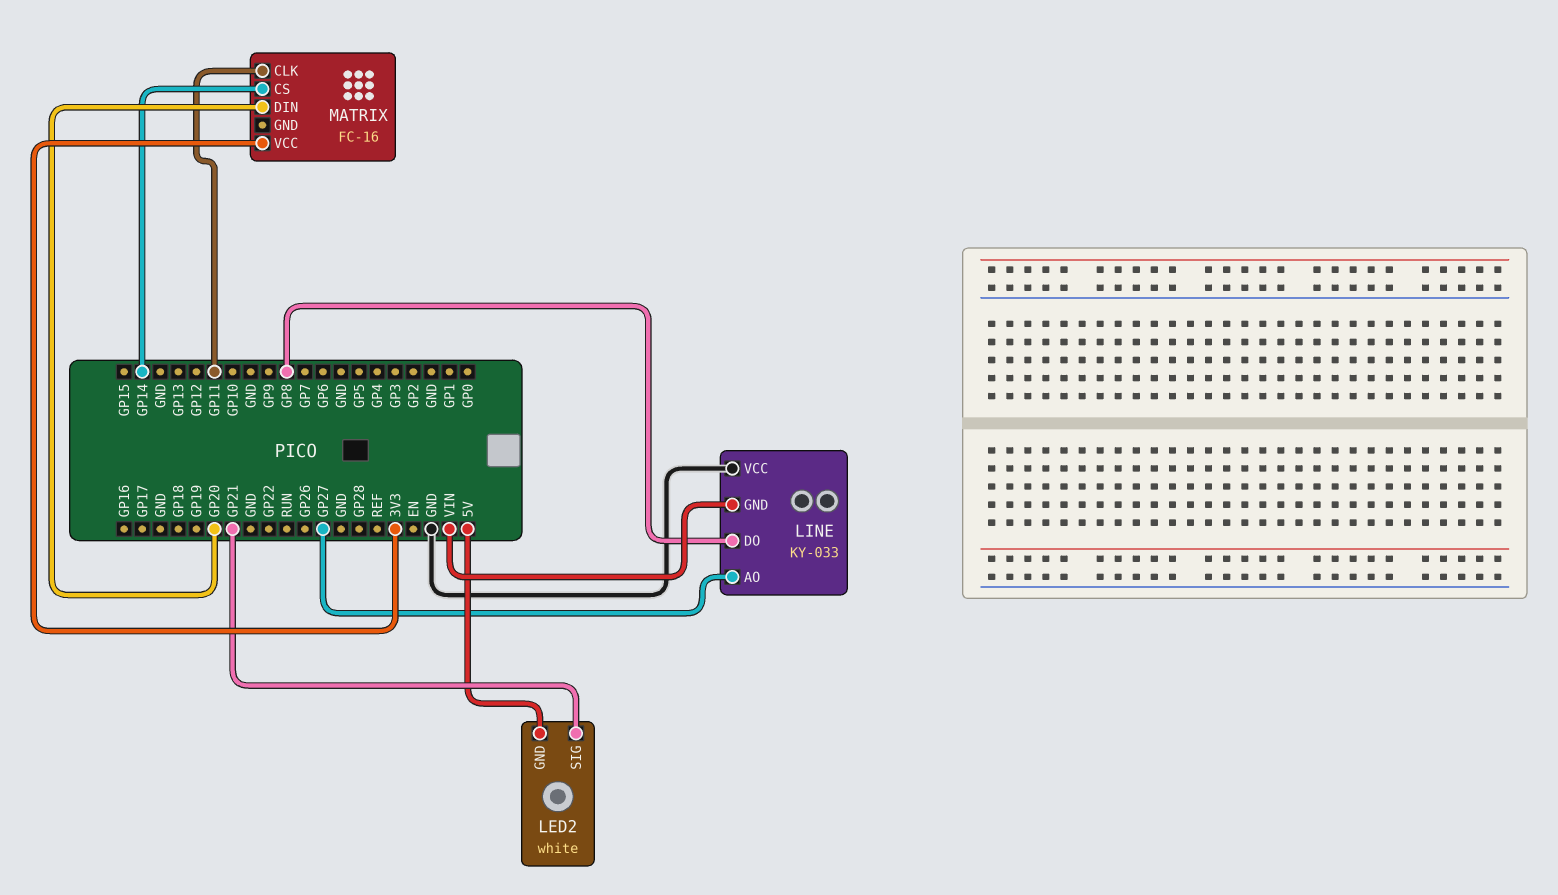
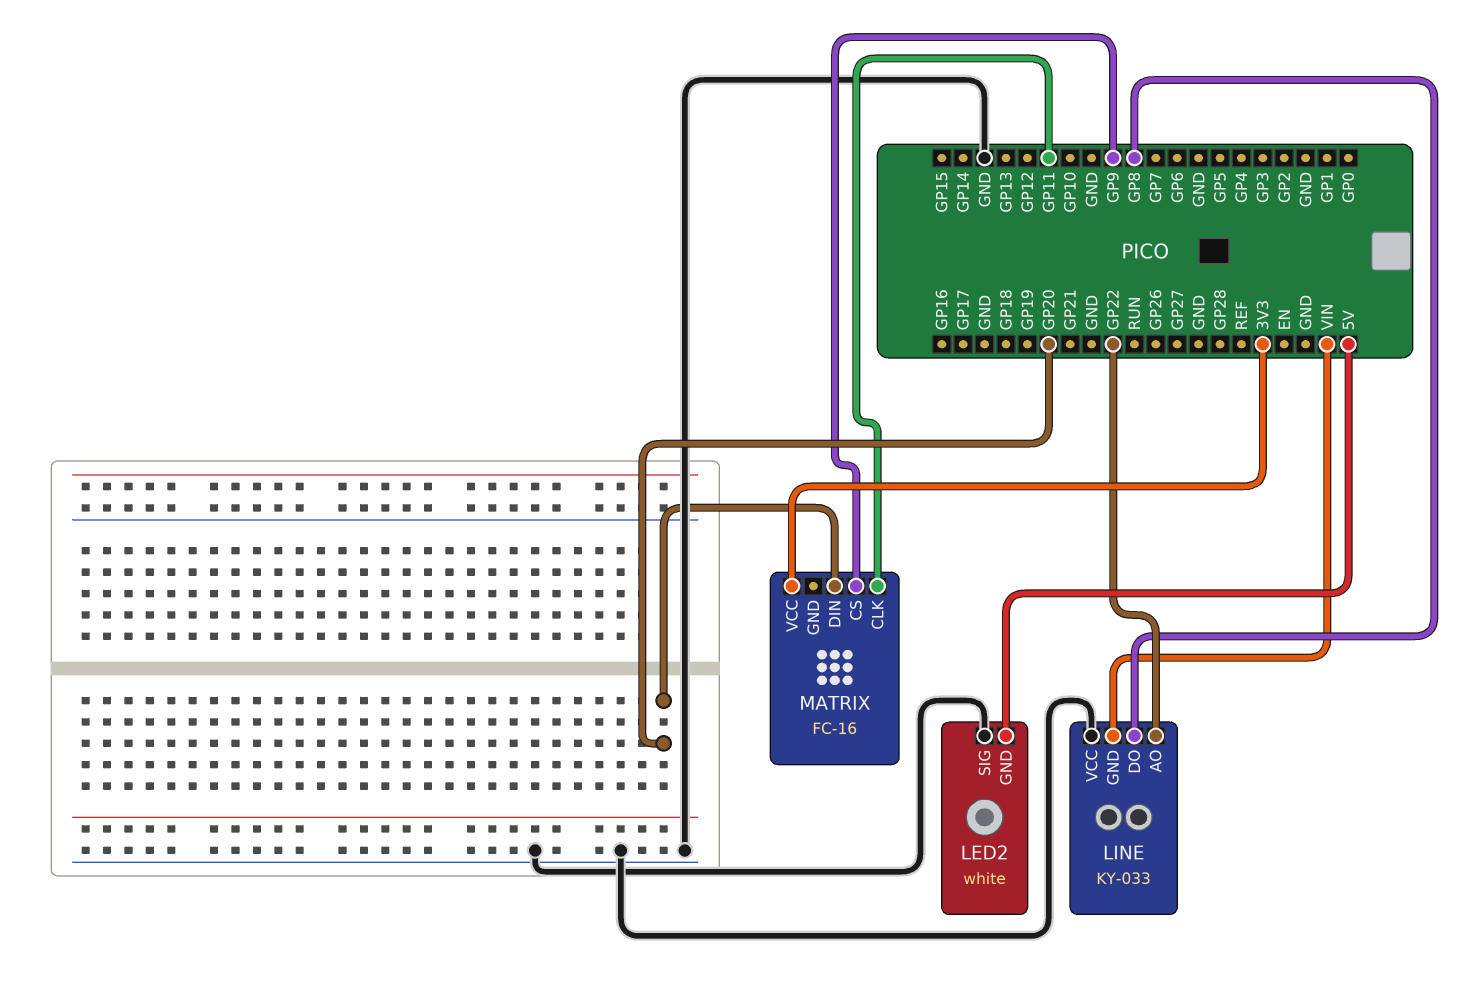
LED2 pin SIG: GP21 -> GND
LINE pin AO: GP27 -> GP22
MATRIX pin CS: GP14 -> GP9

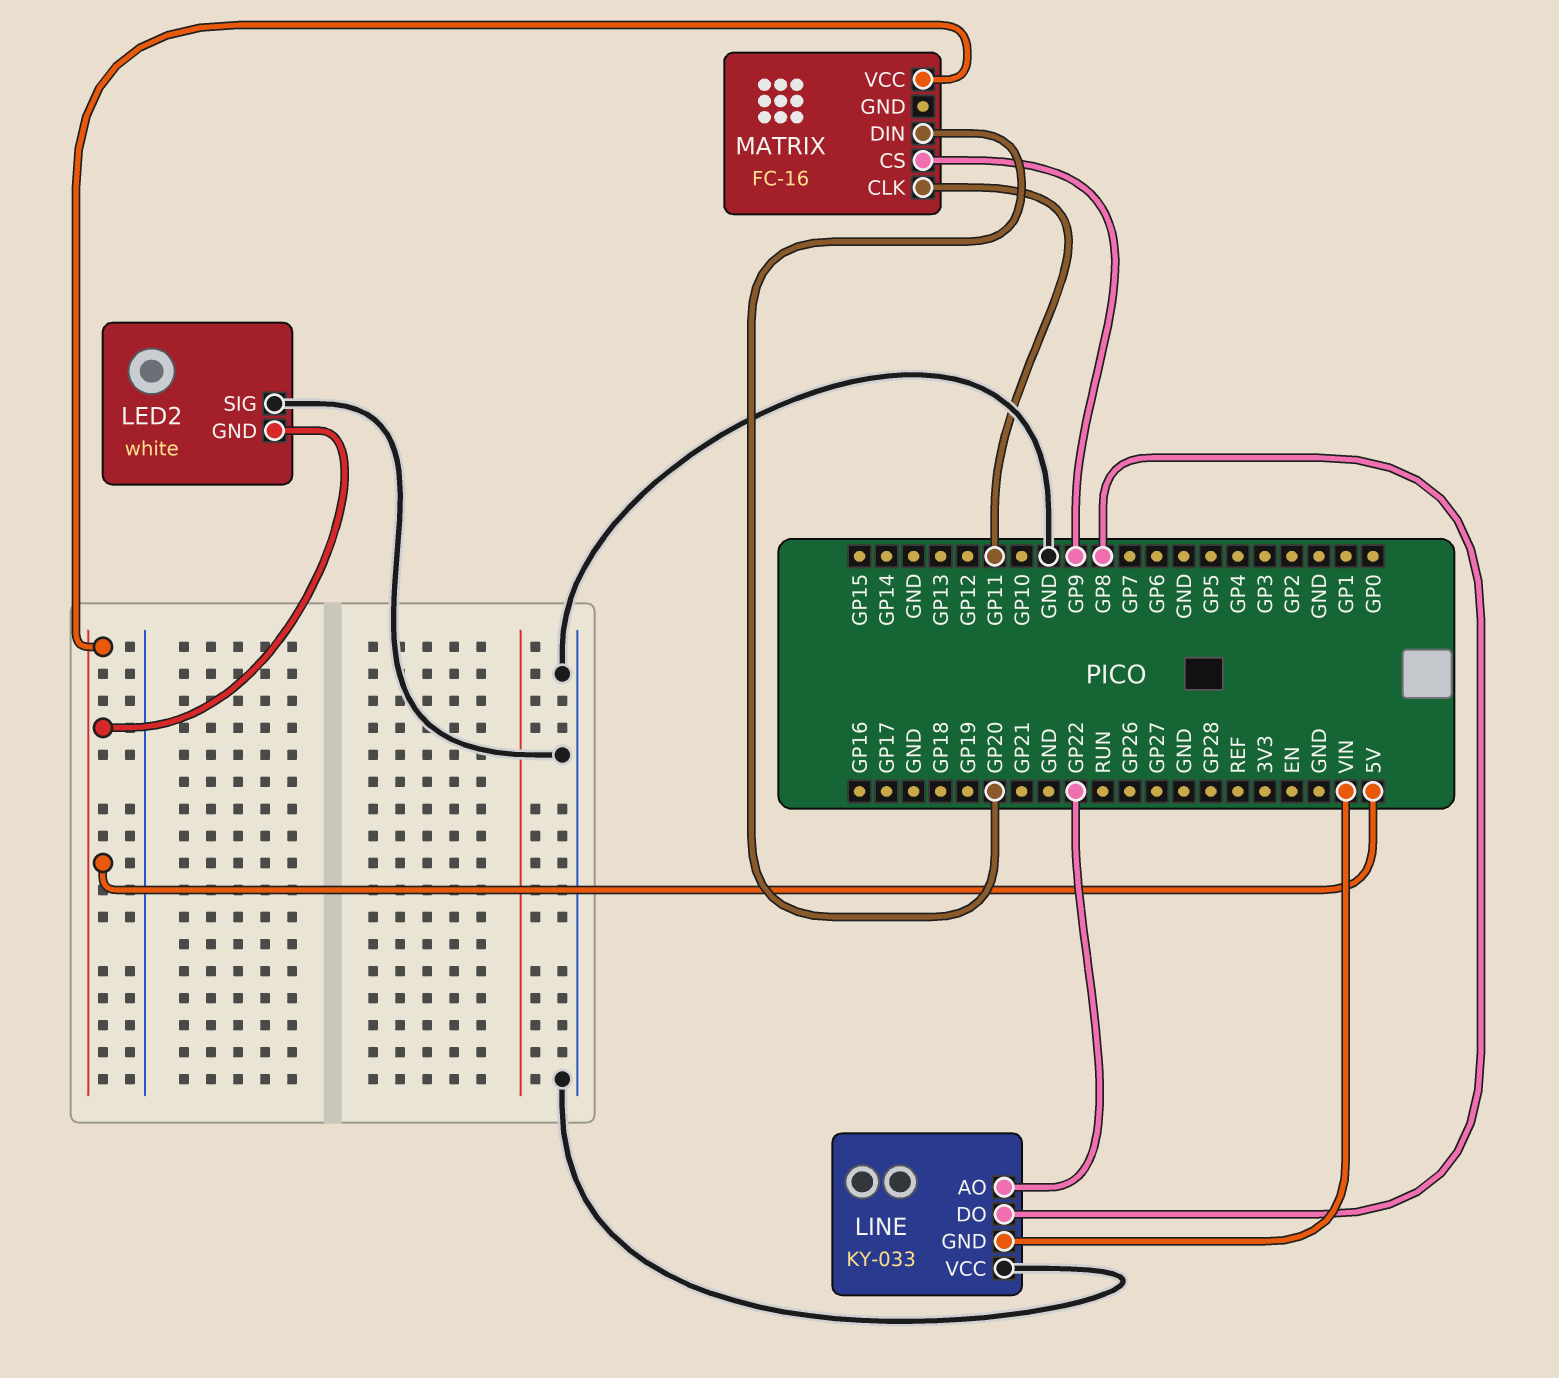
MATRIX pin VCC: 3V3 -> 5V

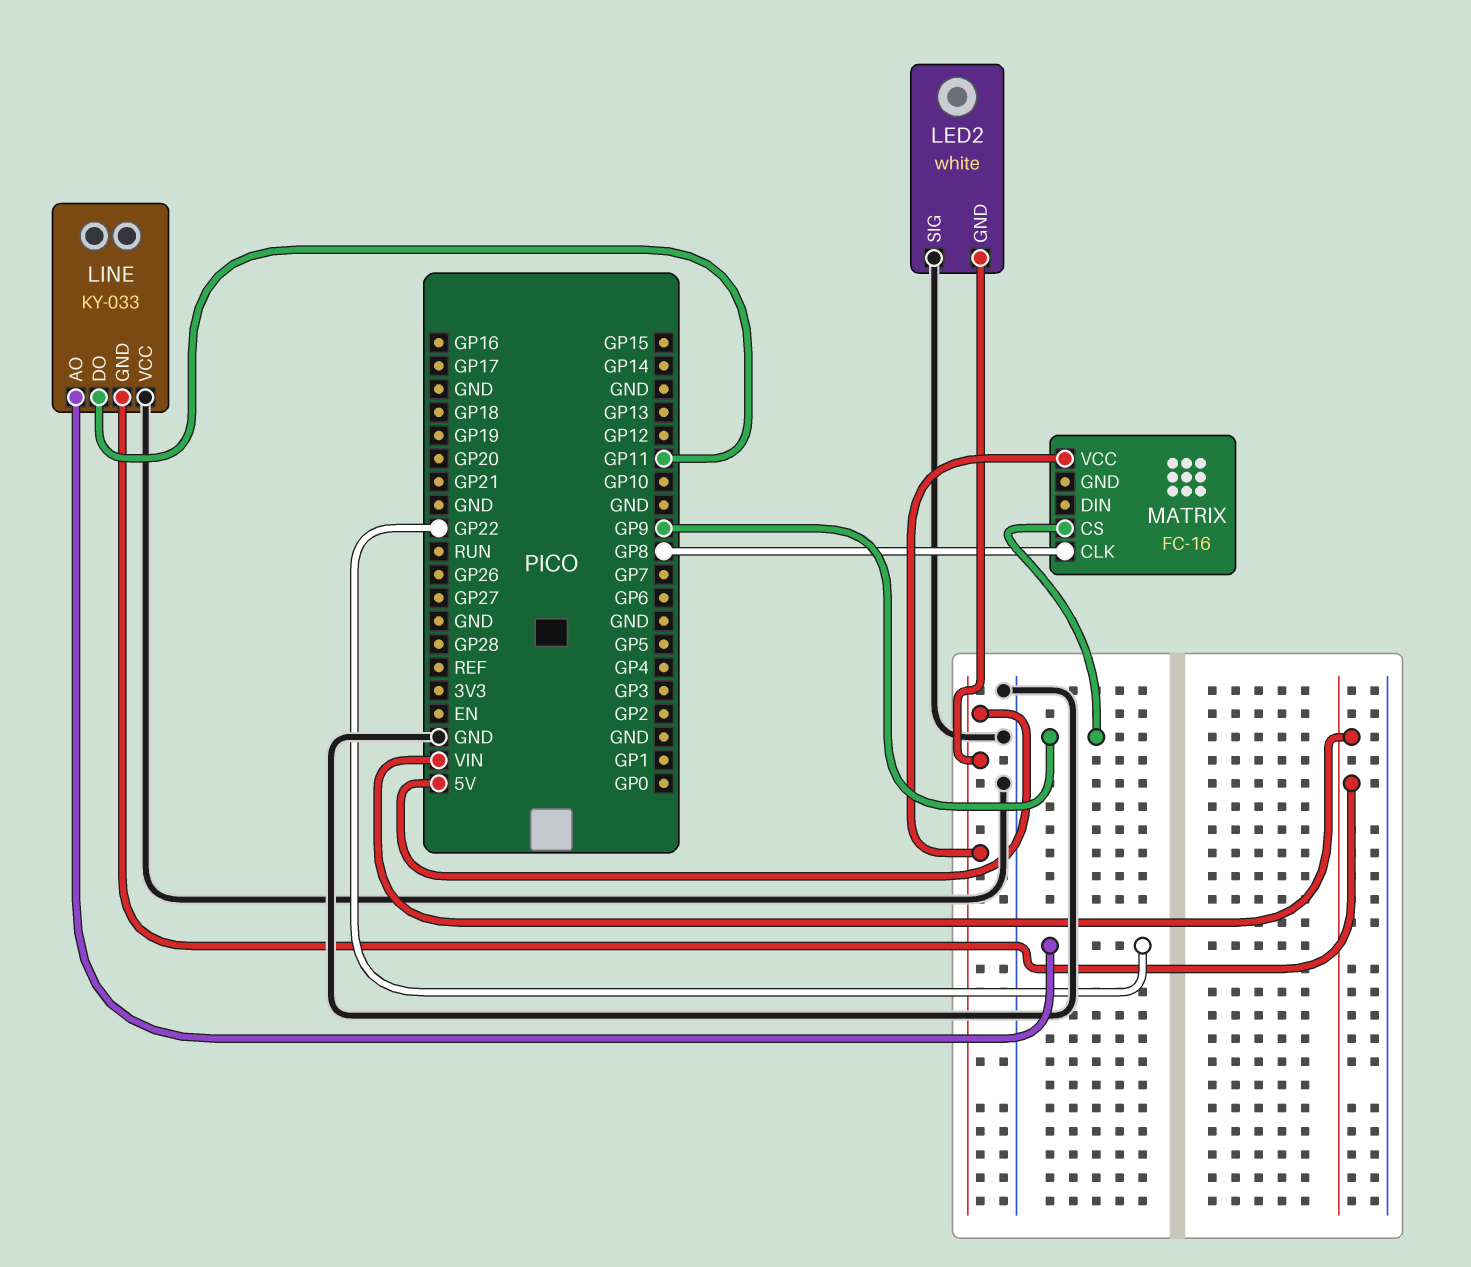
LINE pin DO: GP8 -> GP11
MATRIX pin CLK: GP11 -> GP8
MATRIX pin DIN: GP20 -> none

